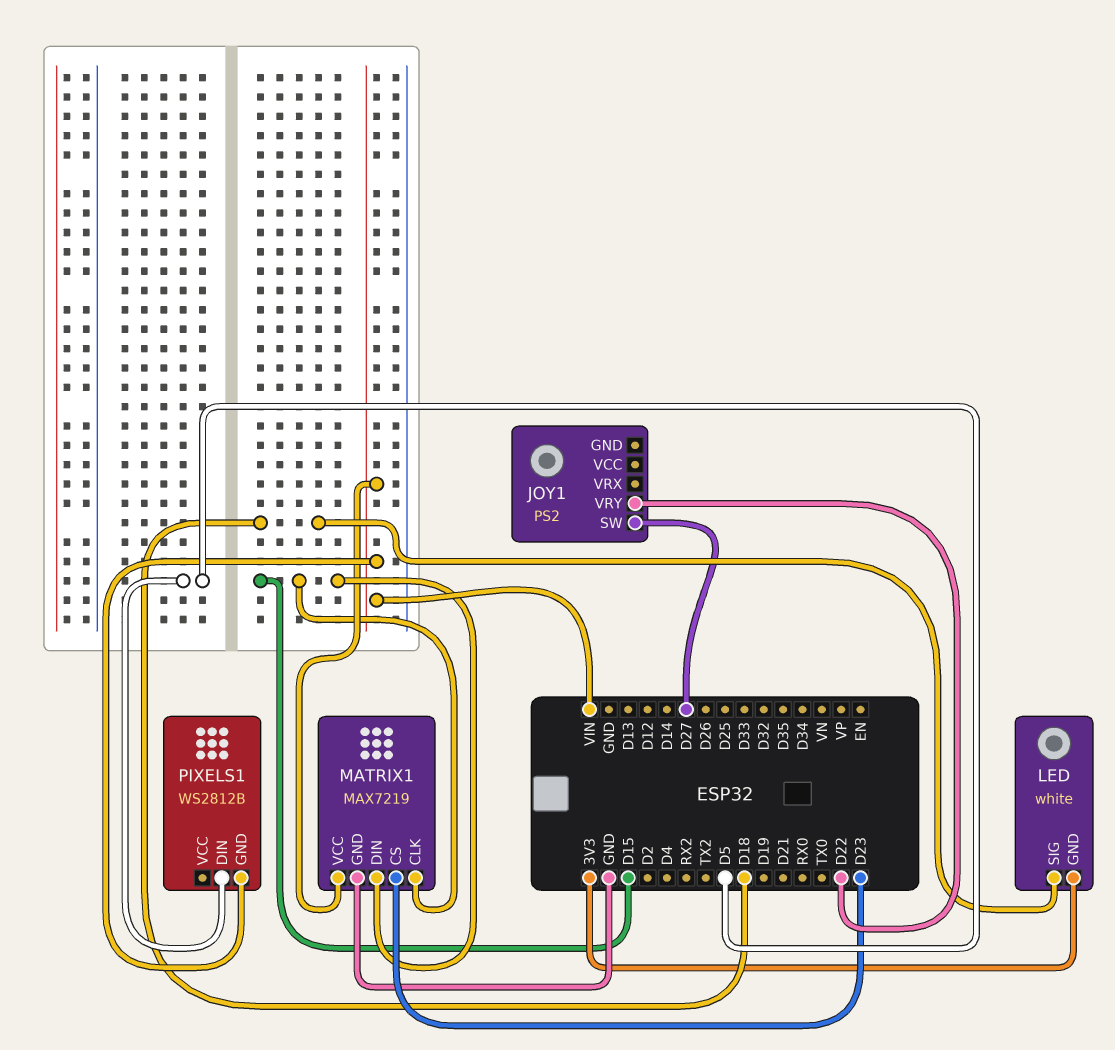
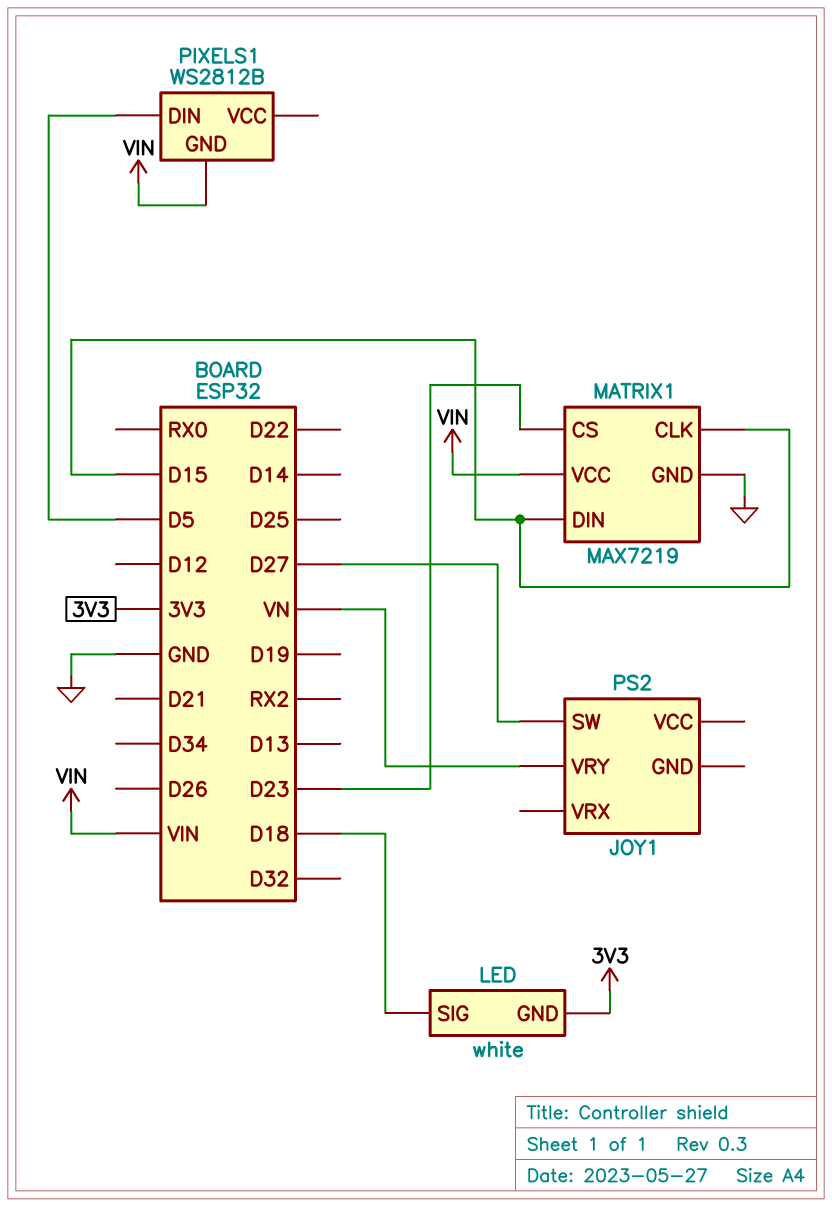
JOY1 pin VRY: D22 -> VN

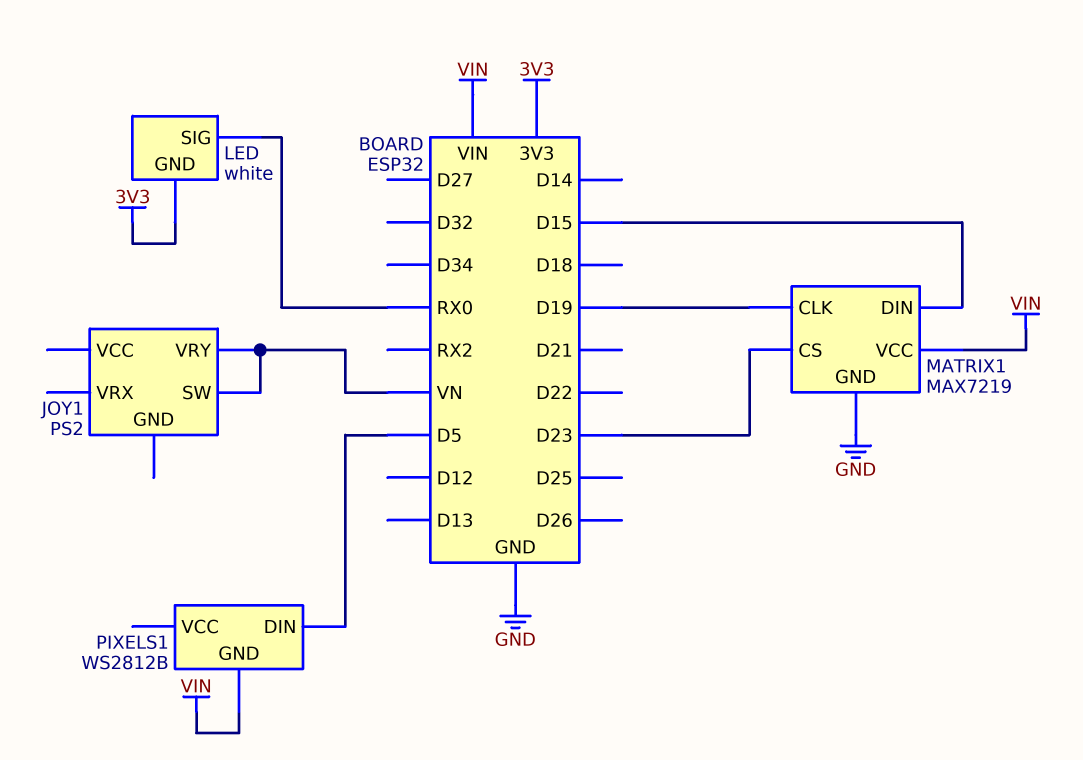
JOY1 pin SW: D27 -> VN
LED pin SIG: D18 -> RX0
MATRIX1 pin CLK: D15 -> D19

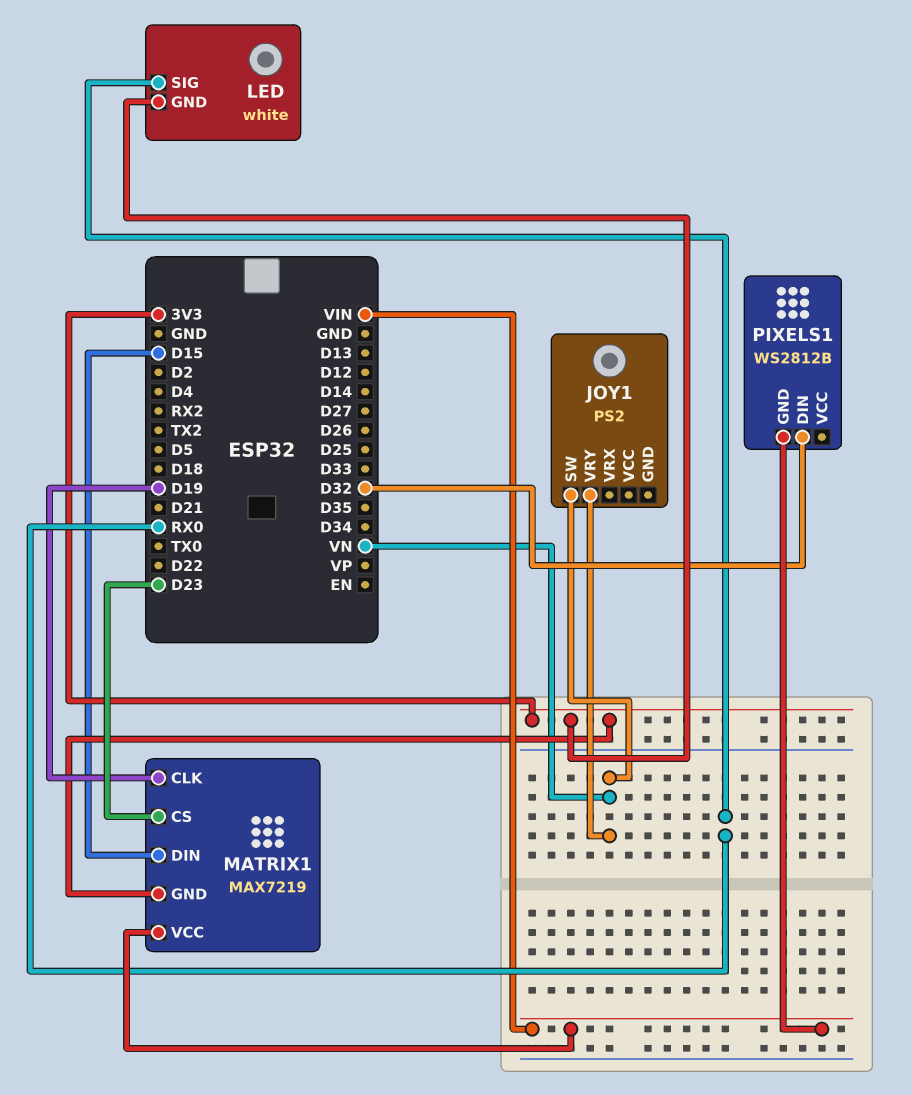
MATRIX1 pin GND: GND -> 3V3
PIXELS1 pin DIN: D5 -> D32

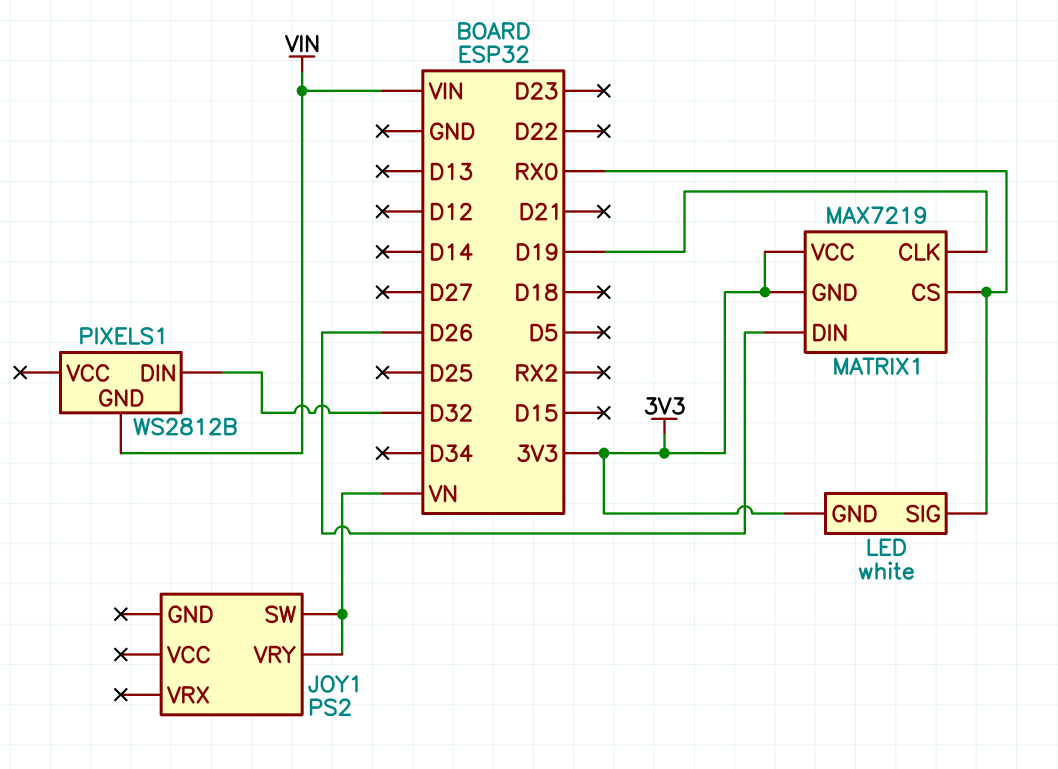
MATRIX1 pin CS: D23 -> RX0
MATRIX1 pin DIN: D15 -> D26
MATRIX1 pin VCC: VIN -> 3V3

